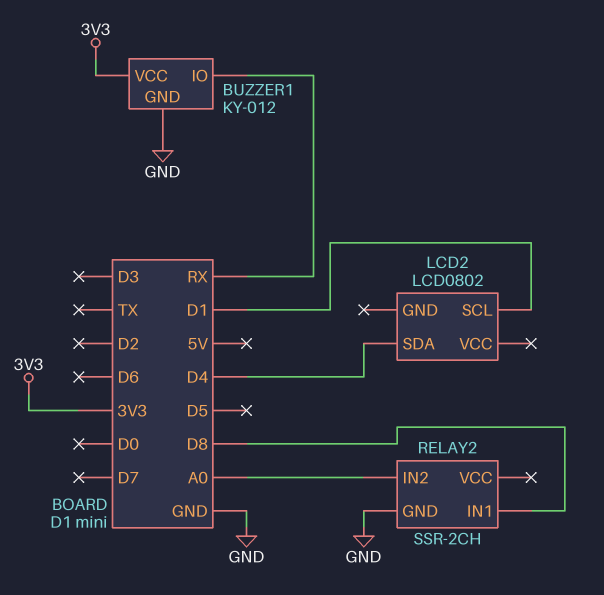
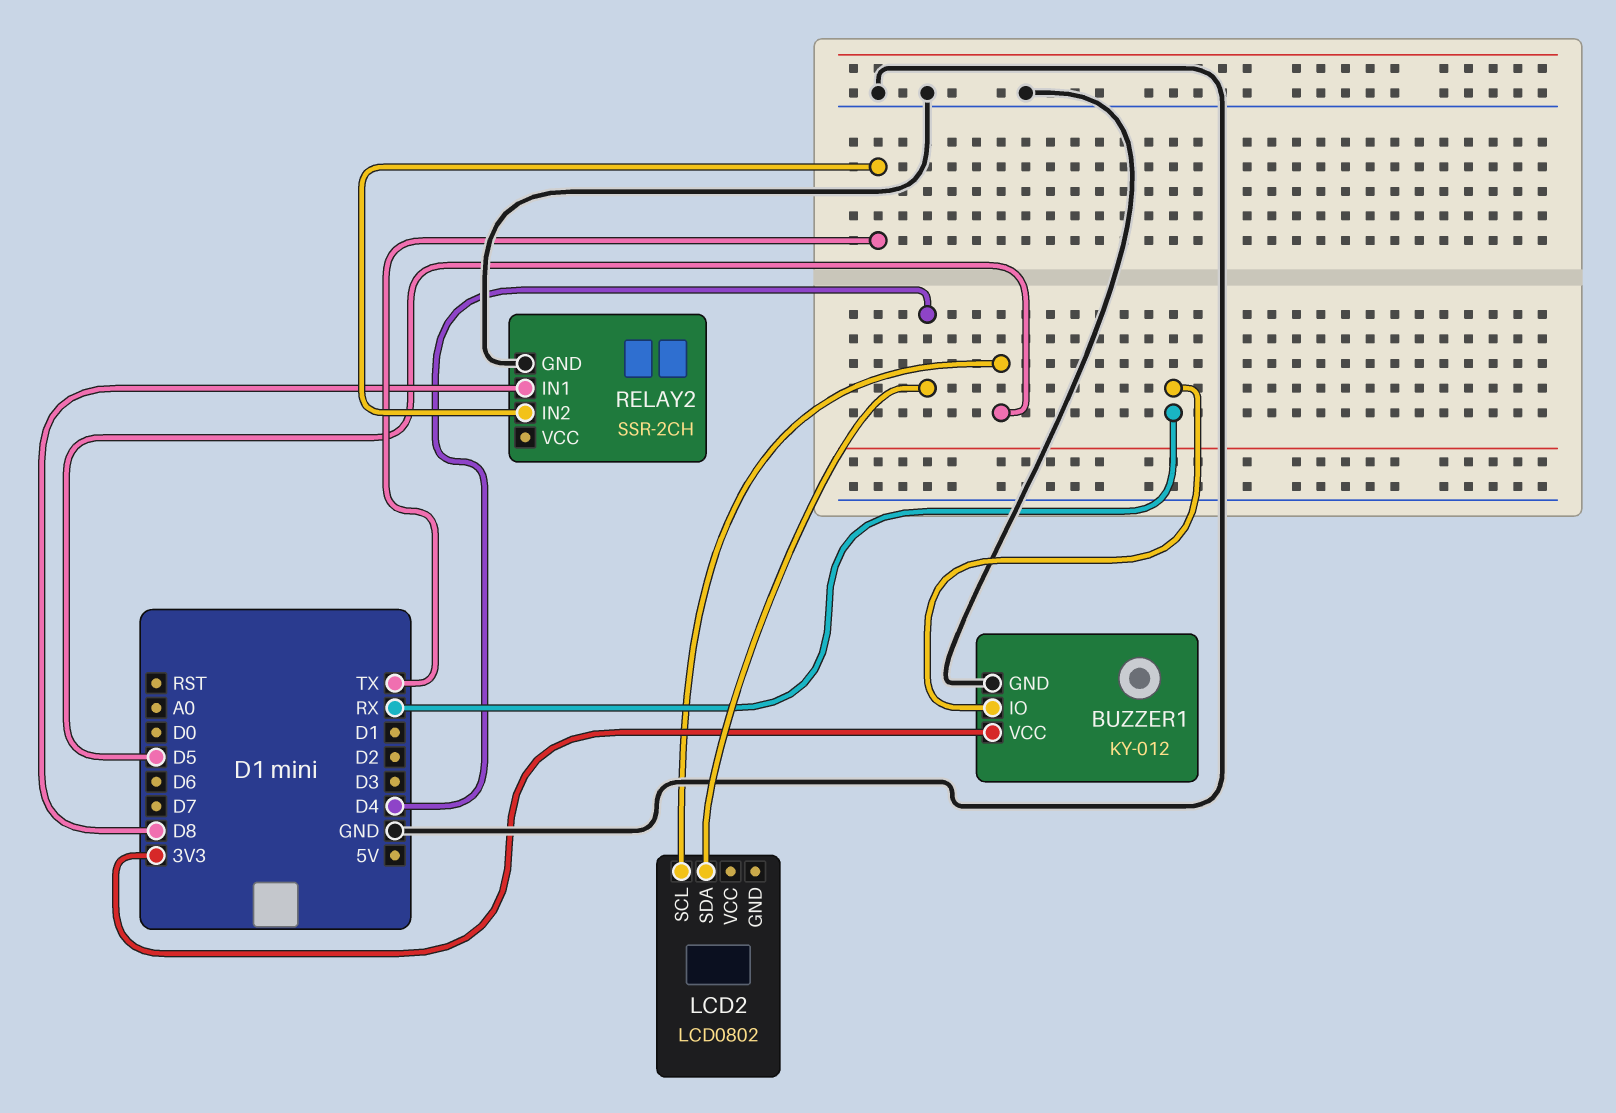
LCD2 pin SCL: D1 -> D5
RELAY2 pin IN2: A0 -> TX

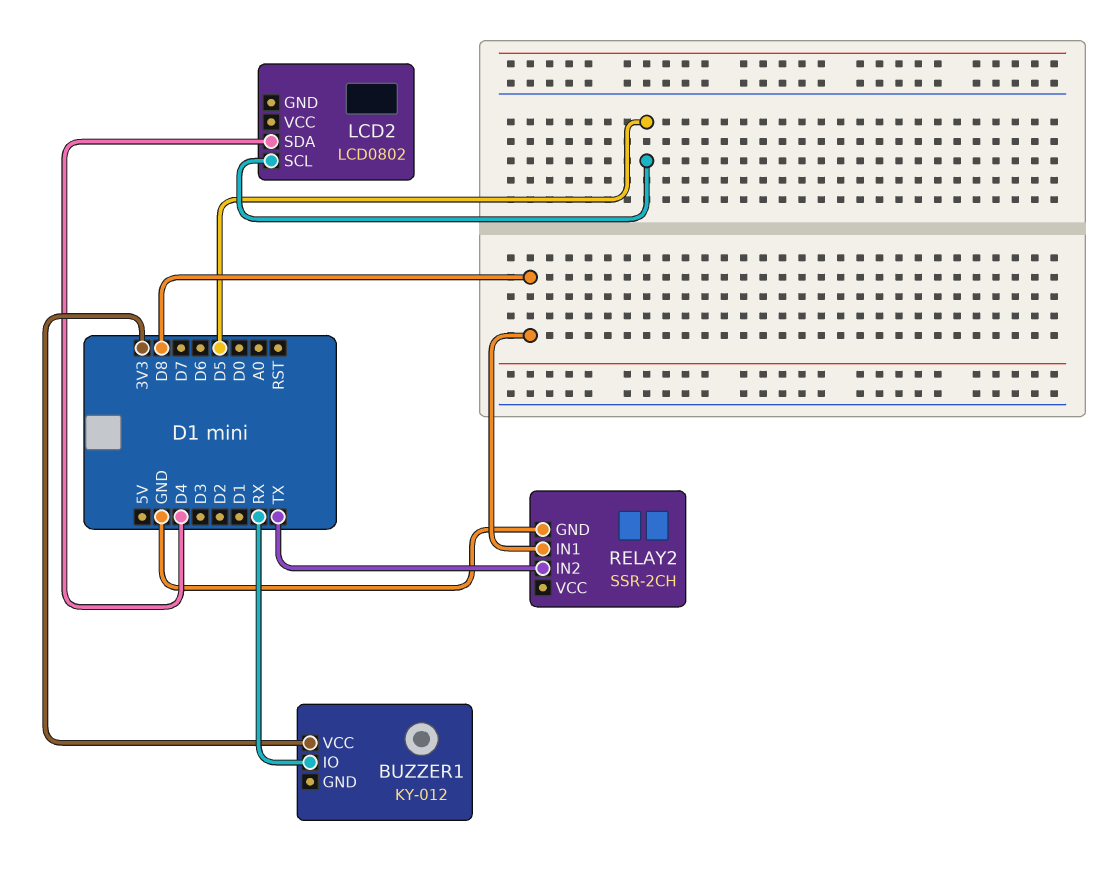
BUZZER1 pin GND: GND -> none

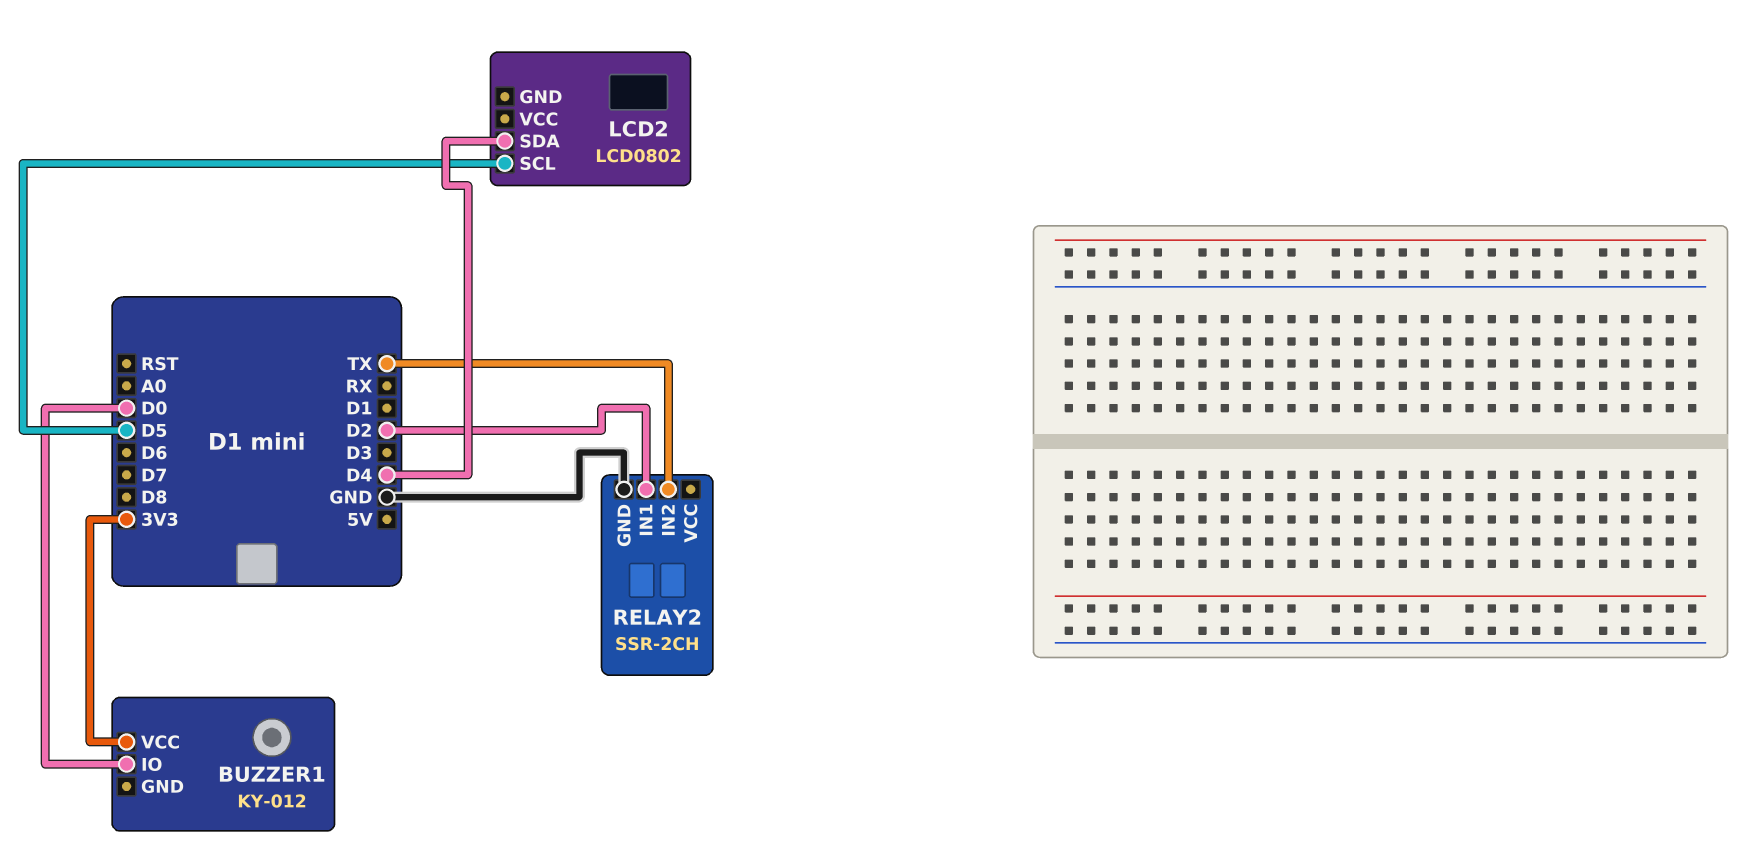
BUZZER1 pin IO: RX -> D0
RELAY2 pin IN1: D8 -> D2

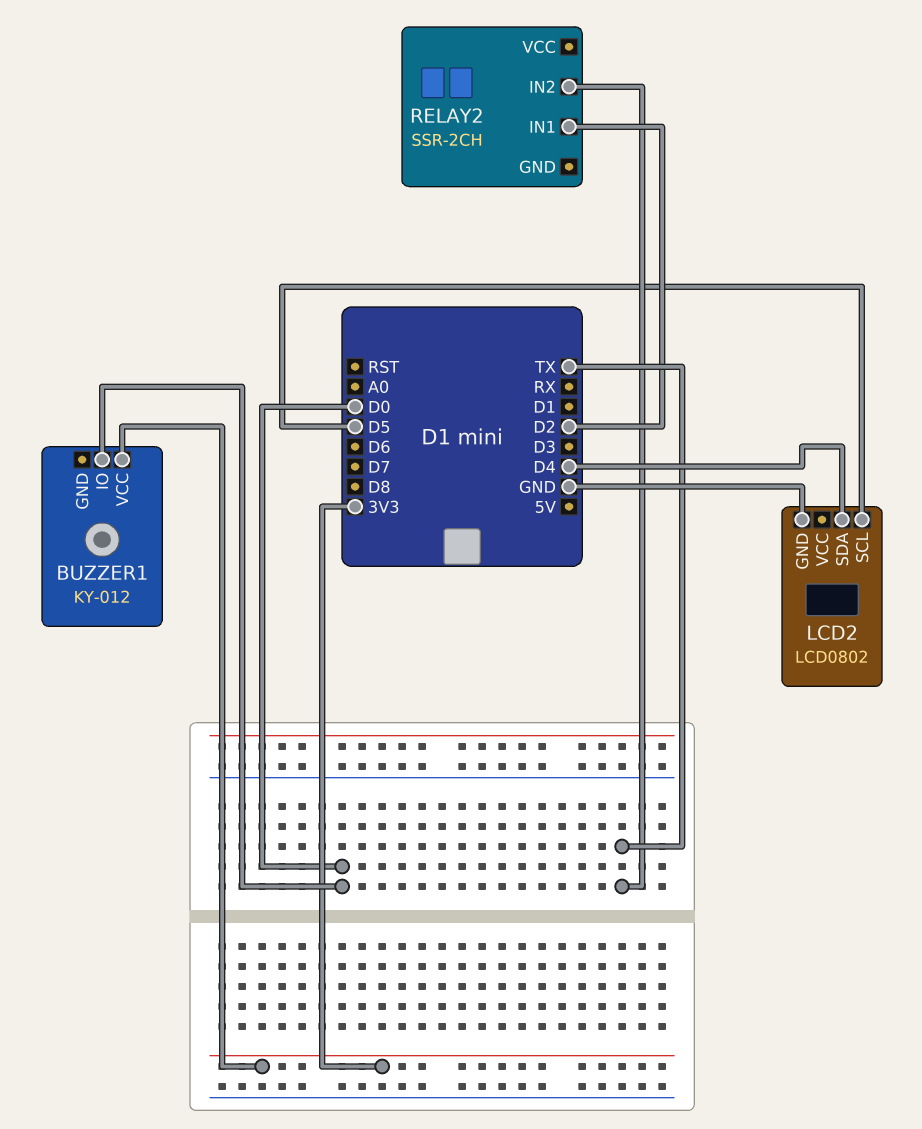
LCD2 pin GND: none -> GND
RELAY2 pin GND: GND -> none

